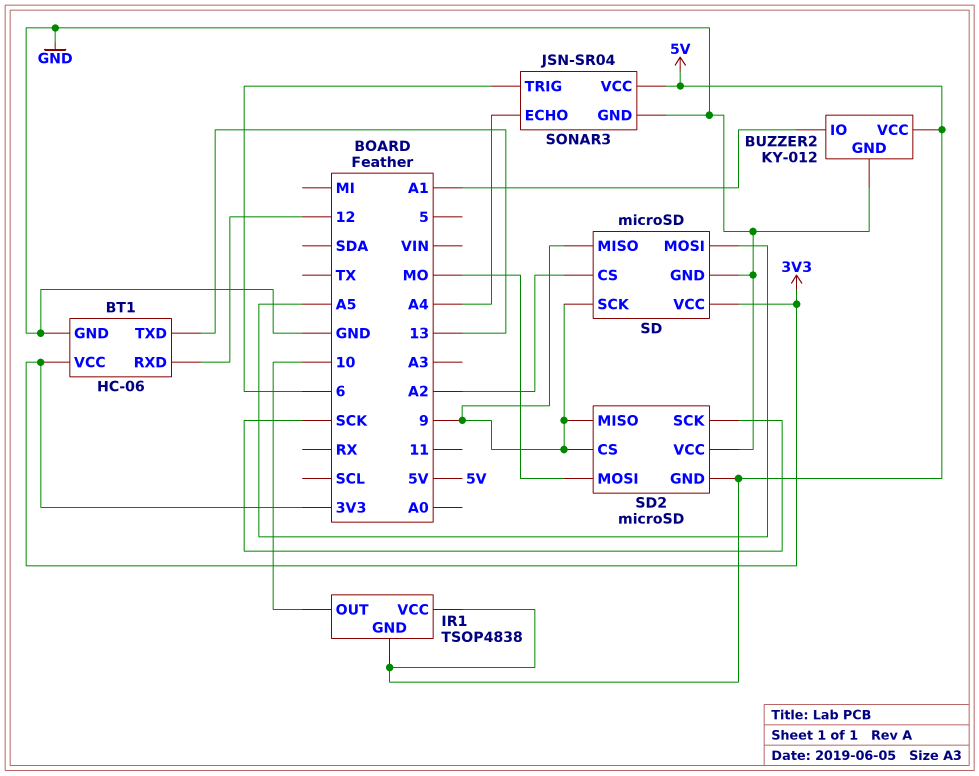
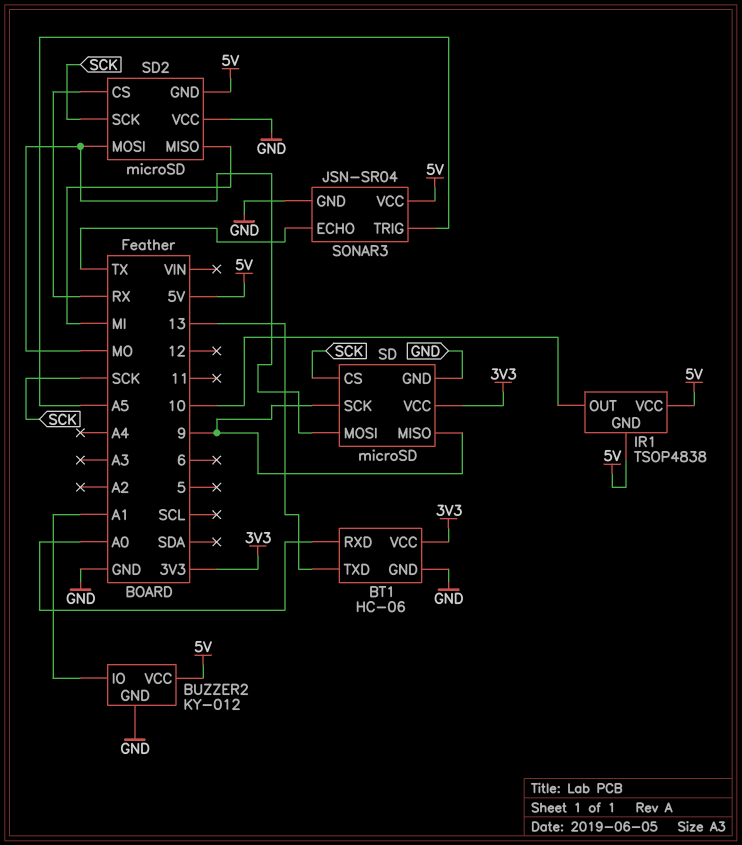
BT1 pin RXD: 12 -> A0
SD pin CS: A2 -> SCK
SD pin MOSI: A5 -> MO
SD2 pin CS: 9 -> RX
SD2 pin MISO: 9 -> MI
SONAR3 pin ECHO: A4 -> TX
SONAR3 pin TRIG: 6 -> A5

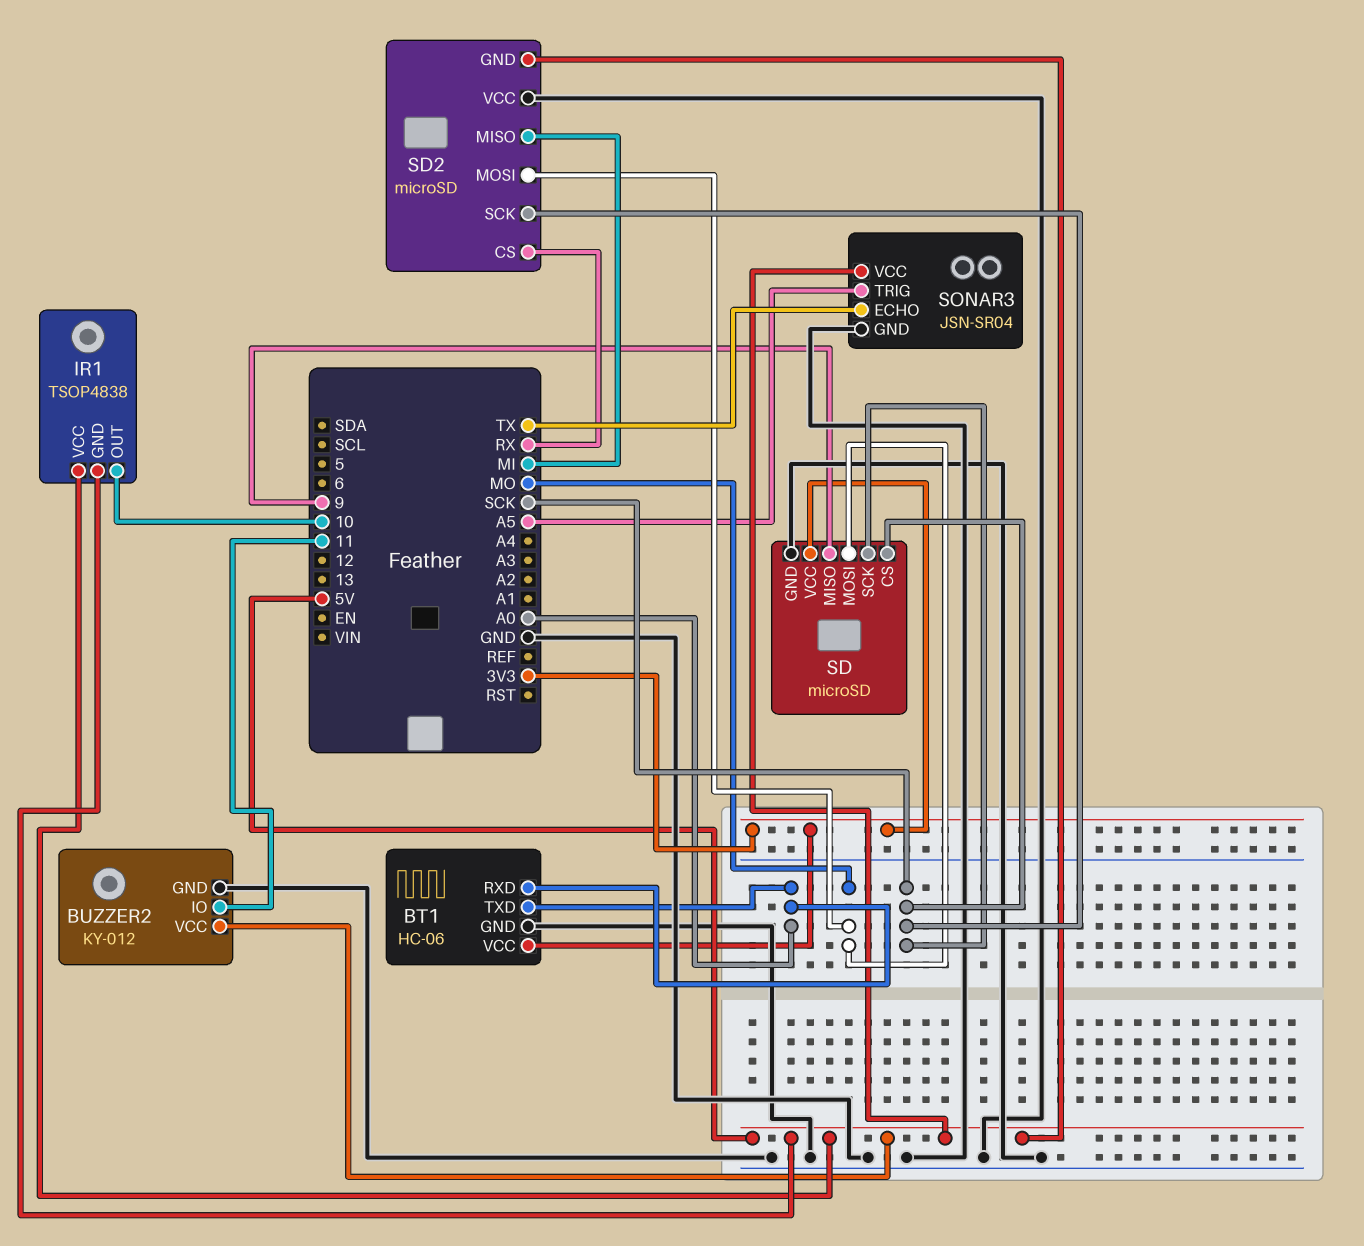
BT1 pin TXD: 13 -> A0
BUZZER2 pin IO: A1 -> 11
SD pin SCK: 9 -> SCK

